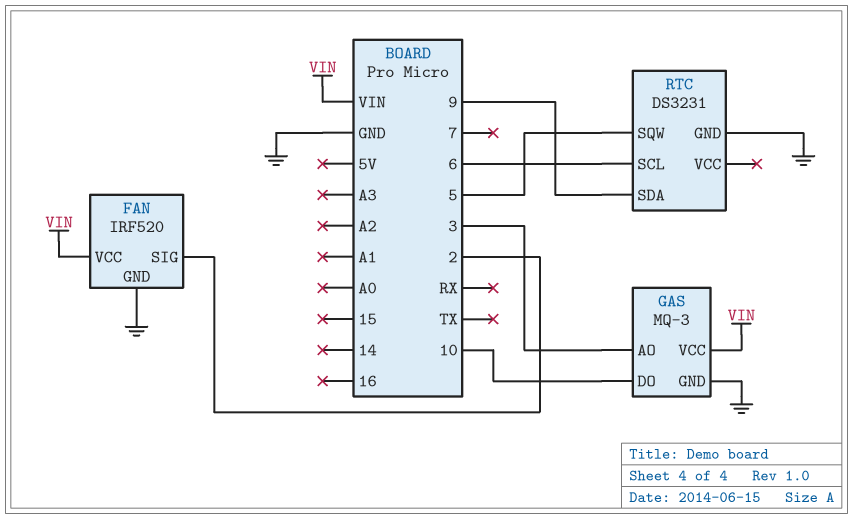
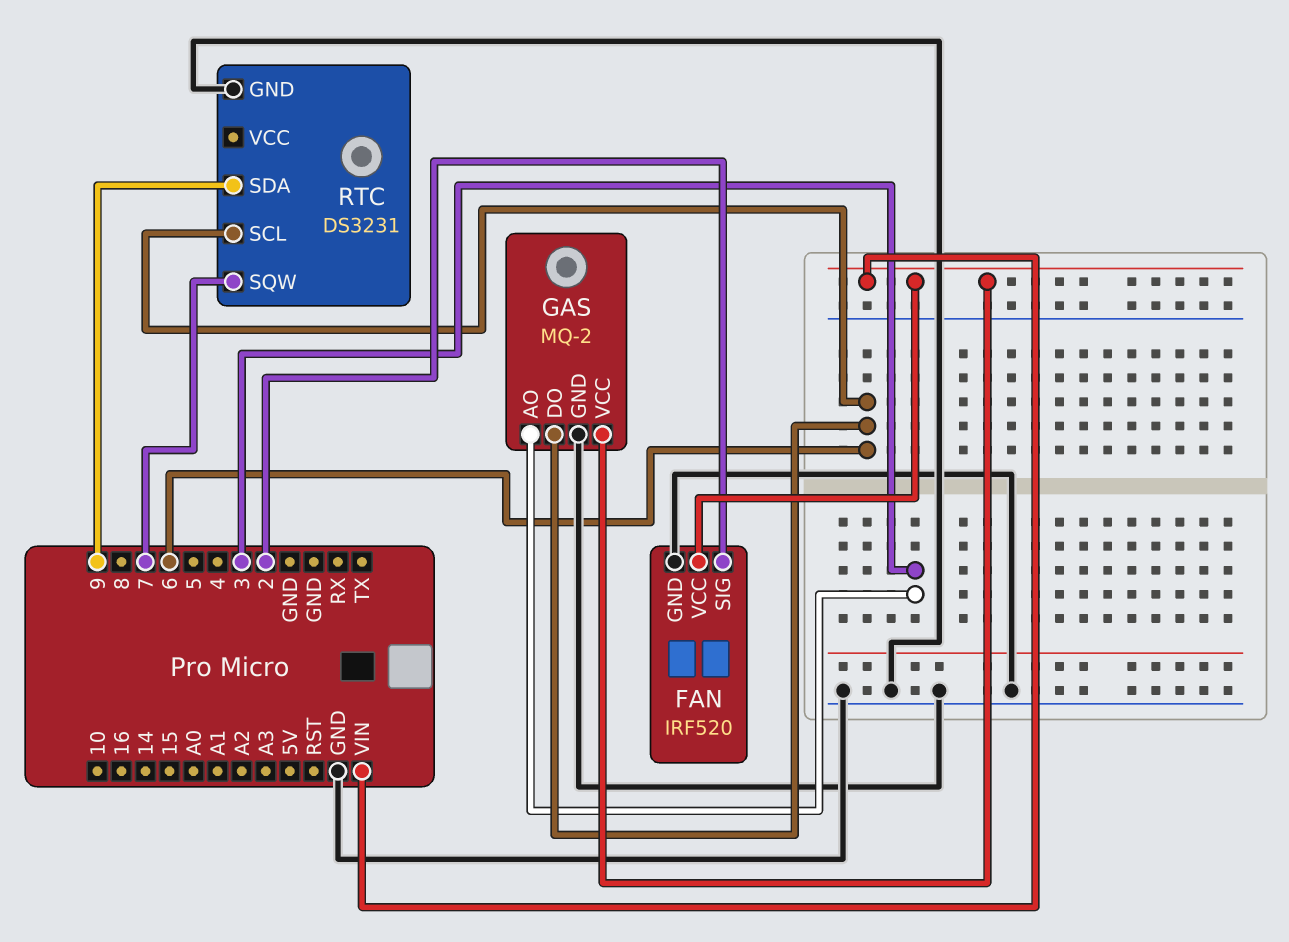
GAS: MQ-3 -> MQ-2
GAS pin DO: 10 -> 6
RTC pin SQW: 5 -> 7

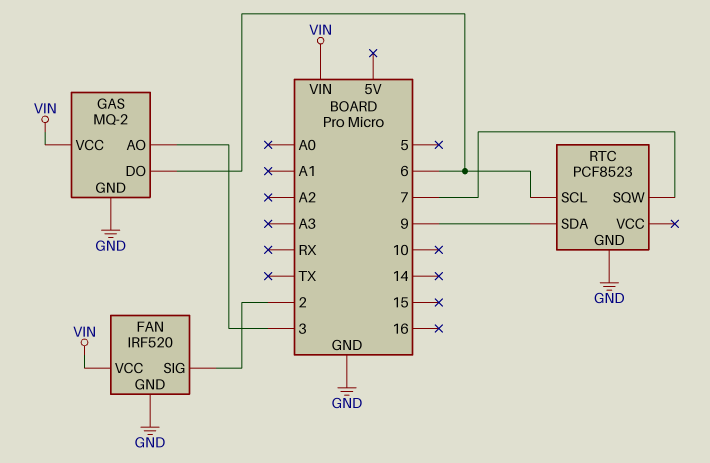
RTC: DS3231 -> PCF8523

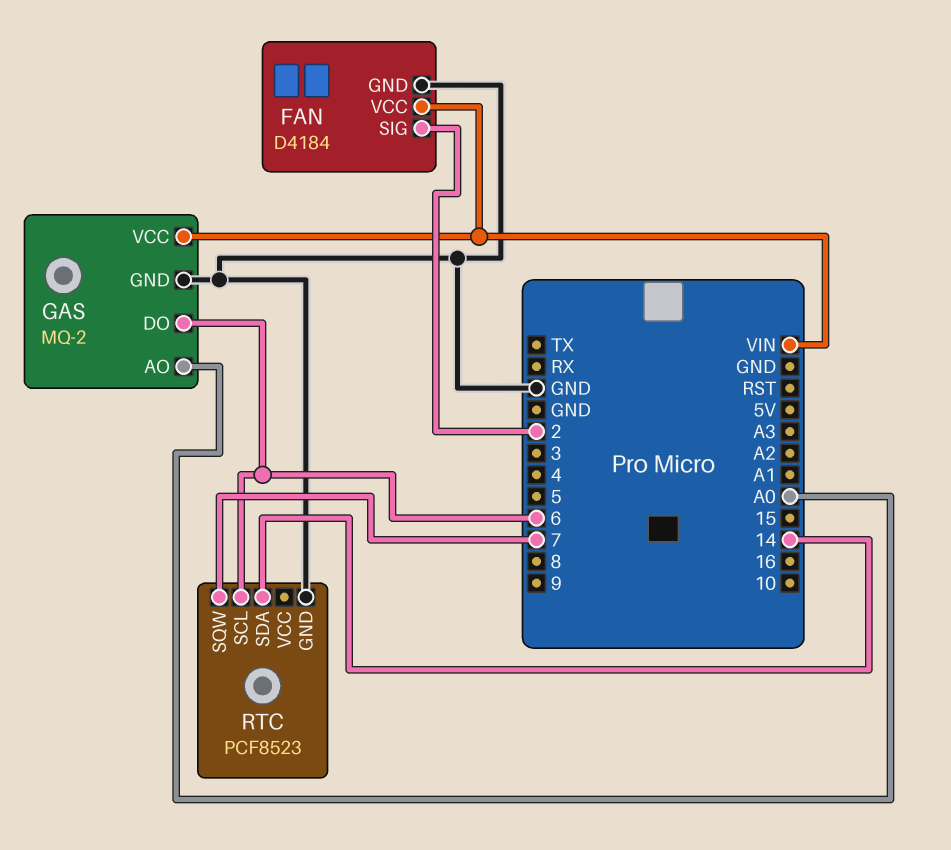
FAN: IRF520 -> D4184
GAS pin AO: 3 -> A0
RTC pin SDA: 9 -> 14

